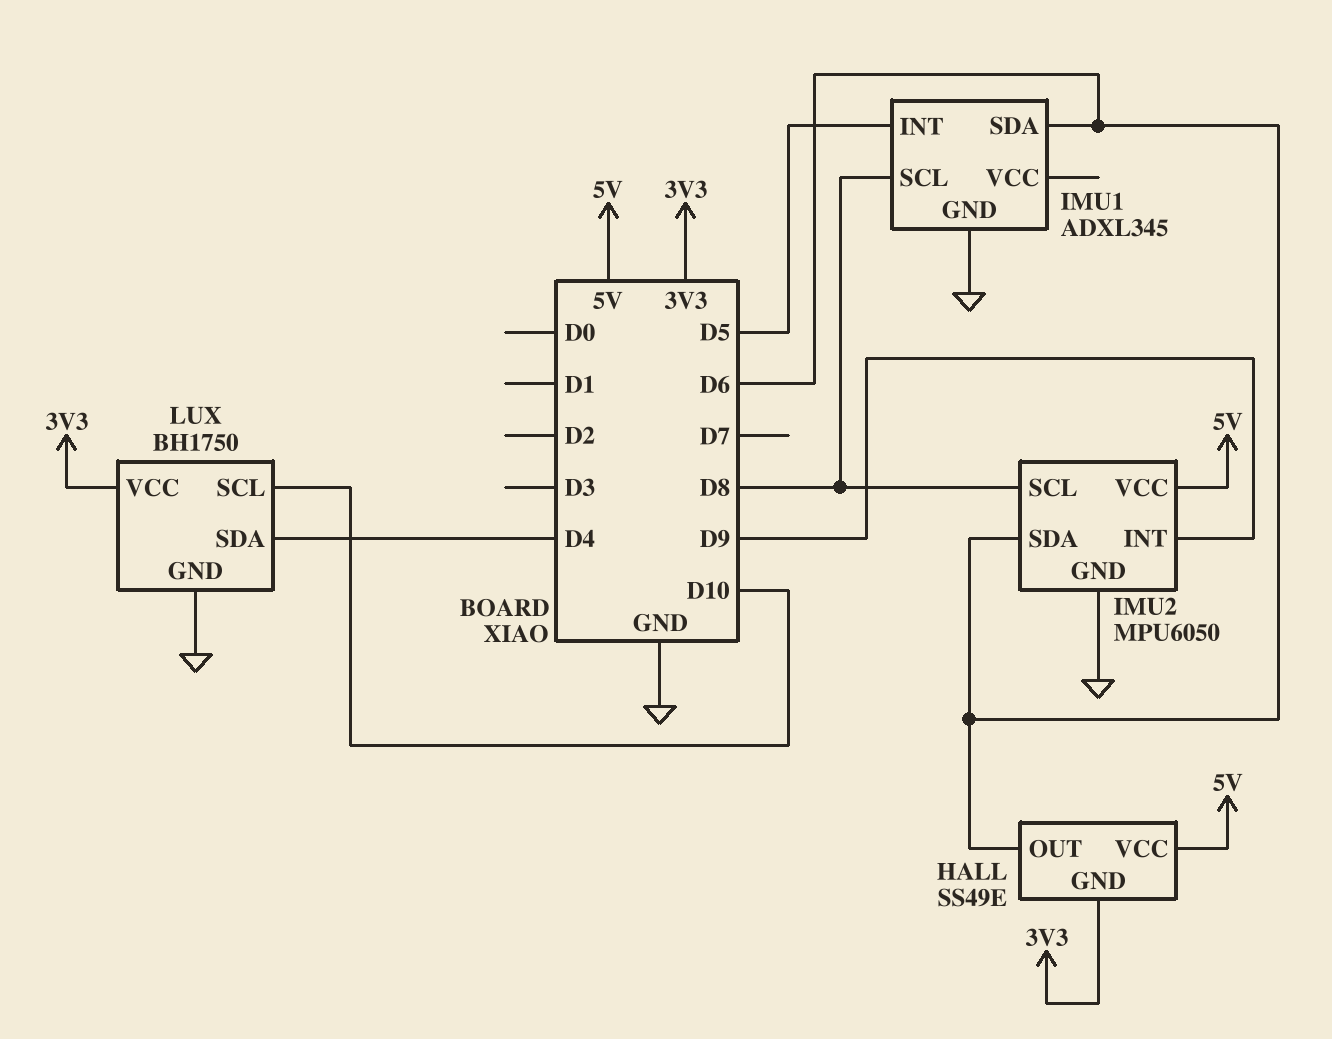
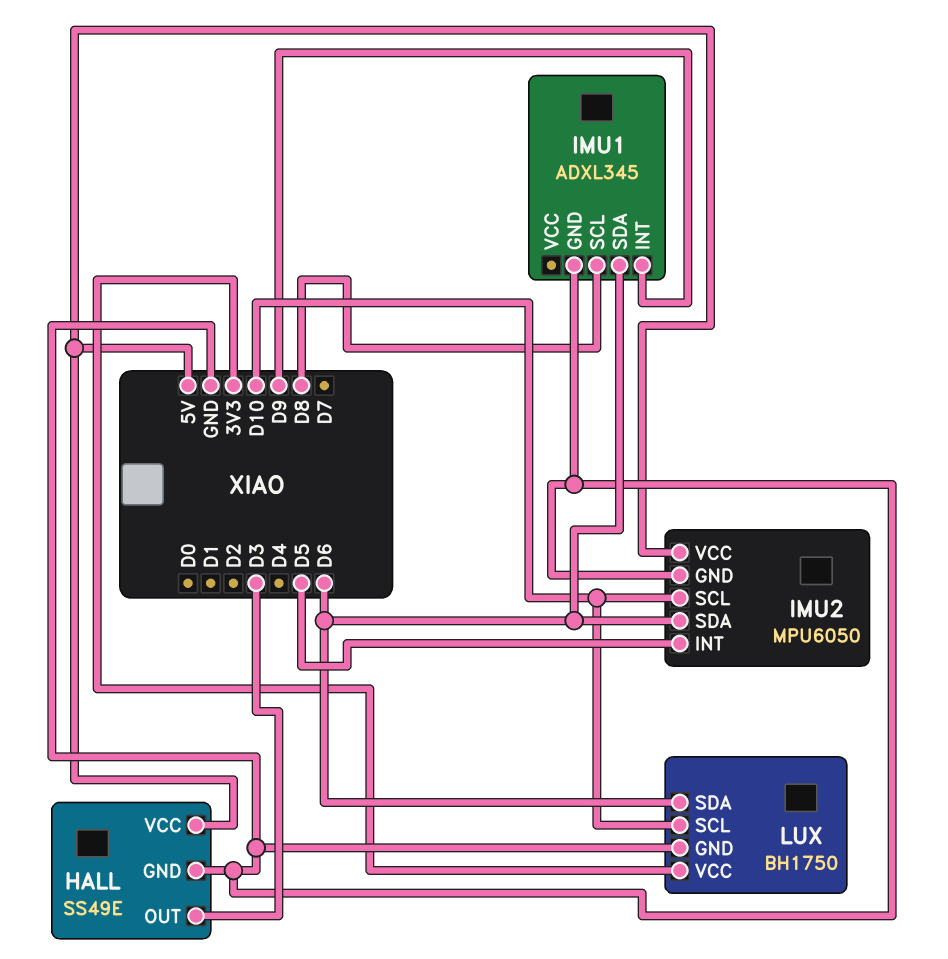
HALL pin GND: 3V3 -> GND
HALL pin OUT: D6 -> D3
IMU1 pin INT: D5 -> D9
IMU2 pin INT: D9 -> D5
IMU2 pin SCL: D8 -> D10
LUX pin SDA: D4 -> D6

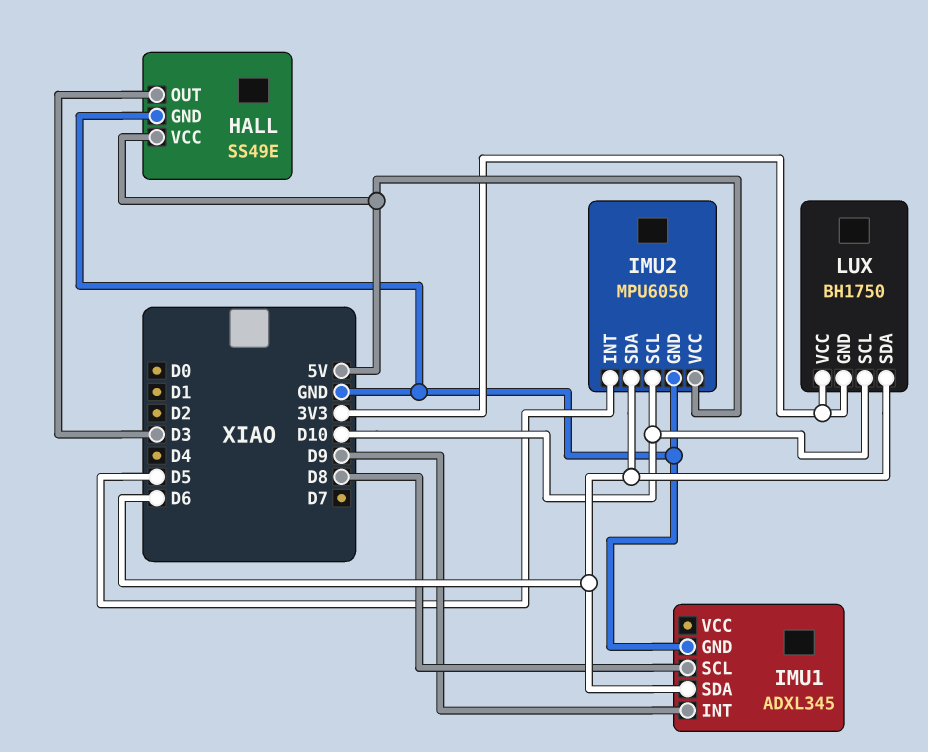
LUX pin GND: GND -> 3V3

